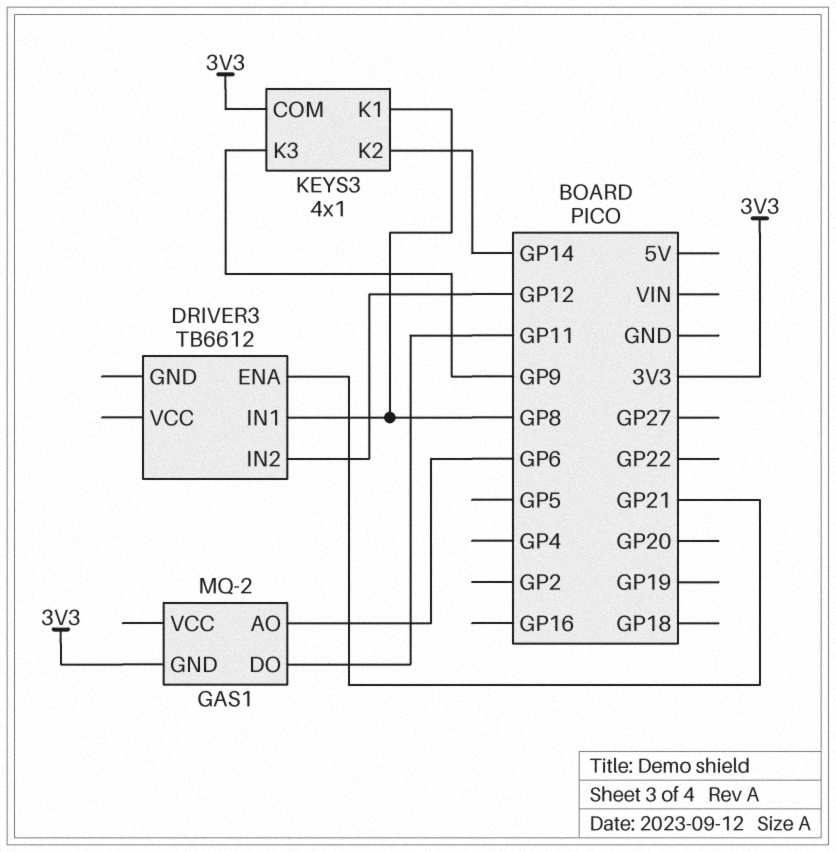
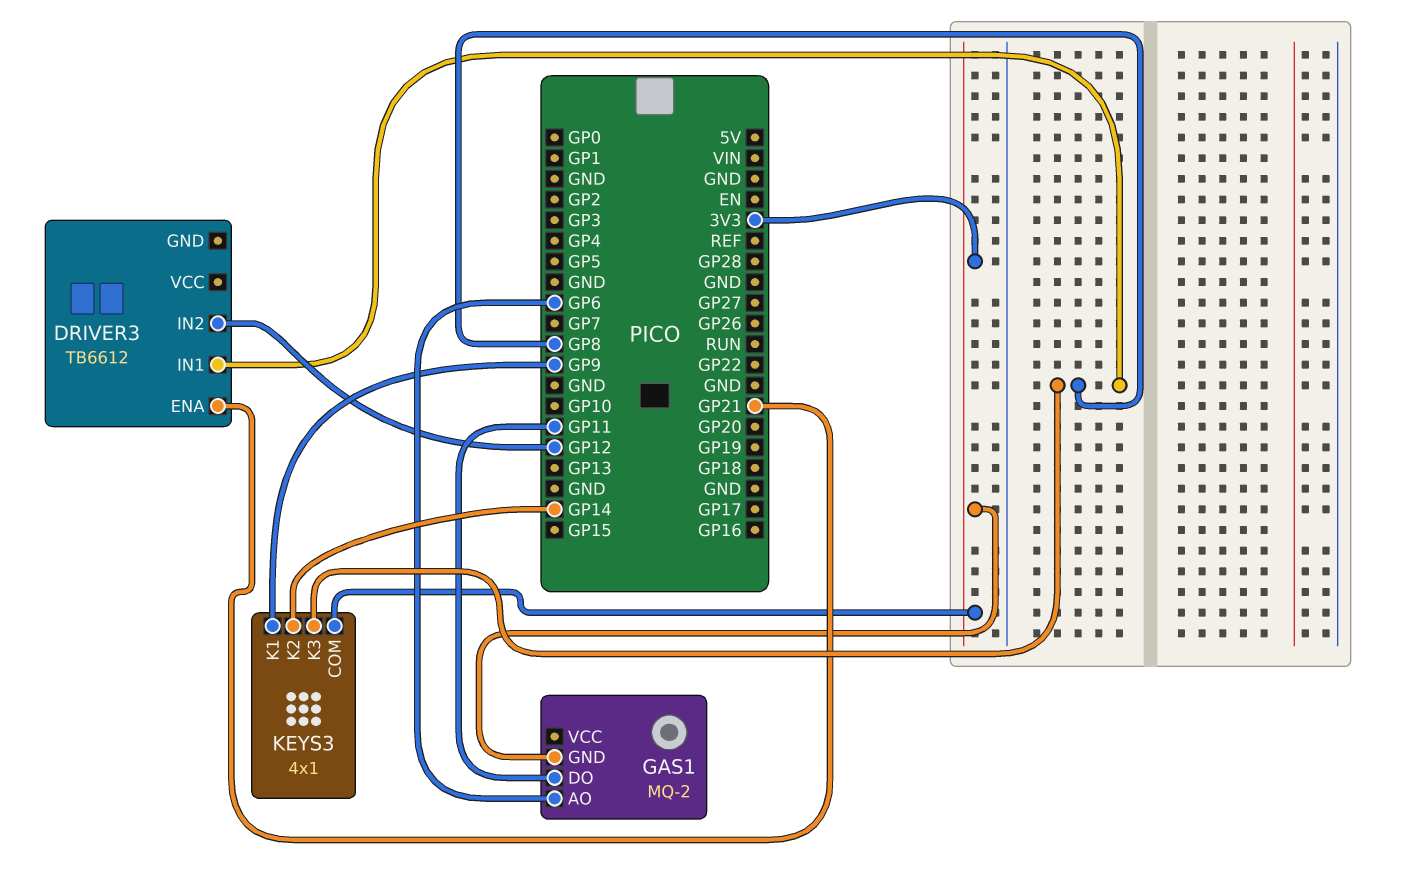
KEYS3 pin K1: GP8 -> GP9
KEYS3 pin K3: GP9 -> GP8

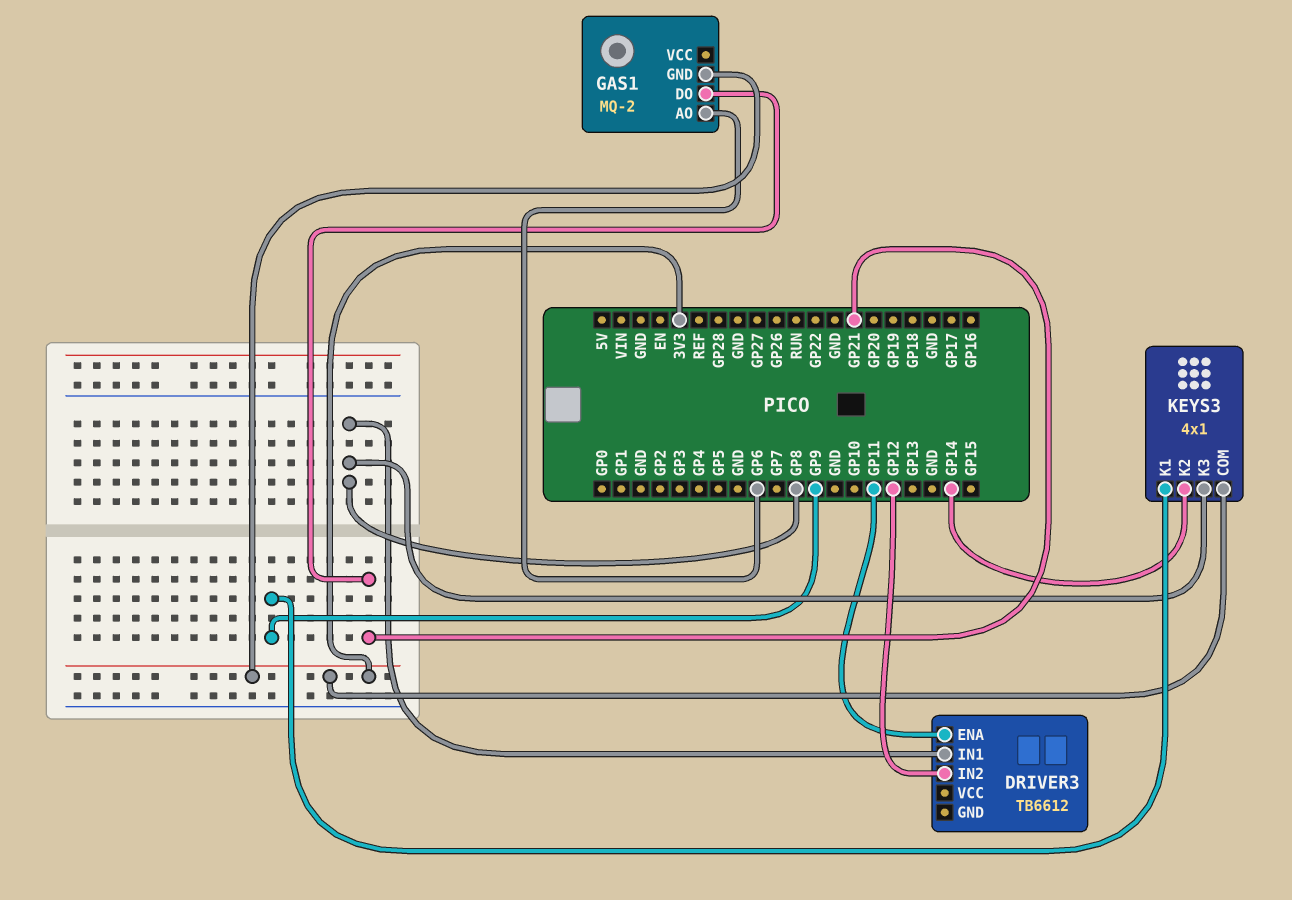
DRIVER3 pin ENA: GP21 -> GP11
GAS1 pin DO: GP11 -> GP21

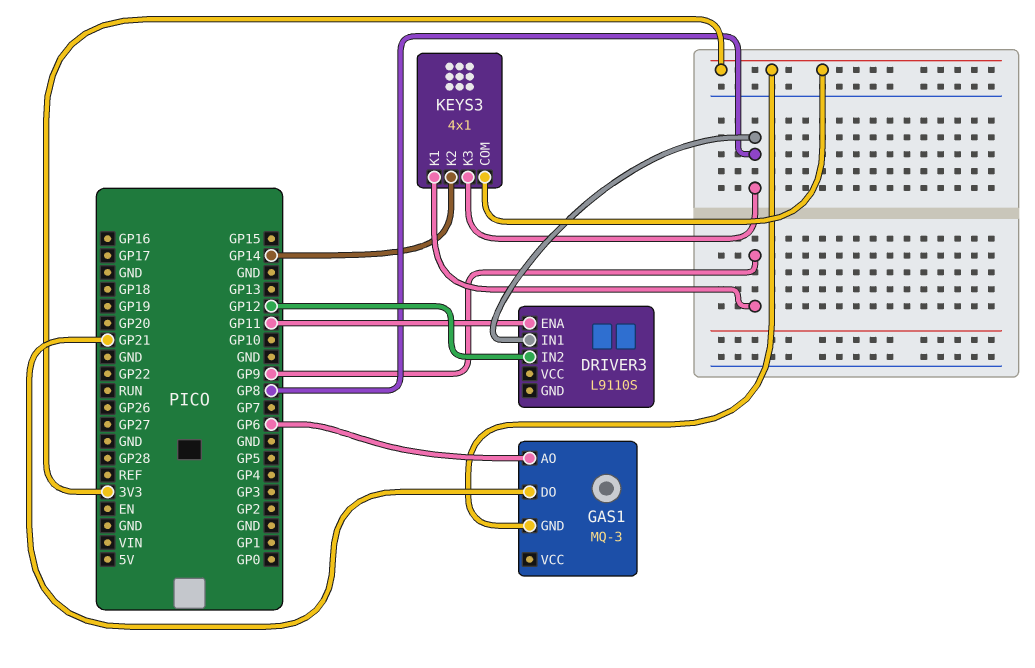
DRIVER3: TB6612 -> L9110S
GAS1: MQ-2 -> MQ-3

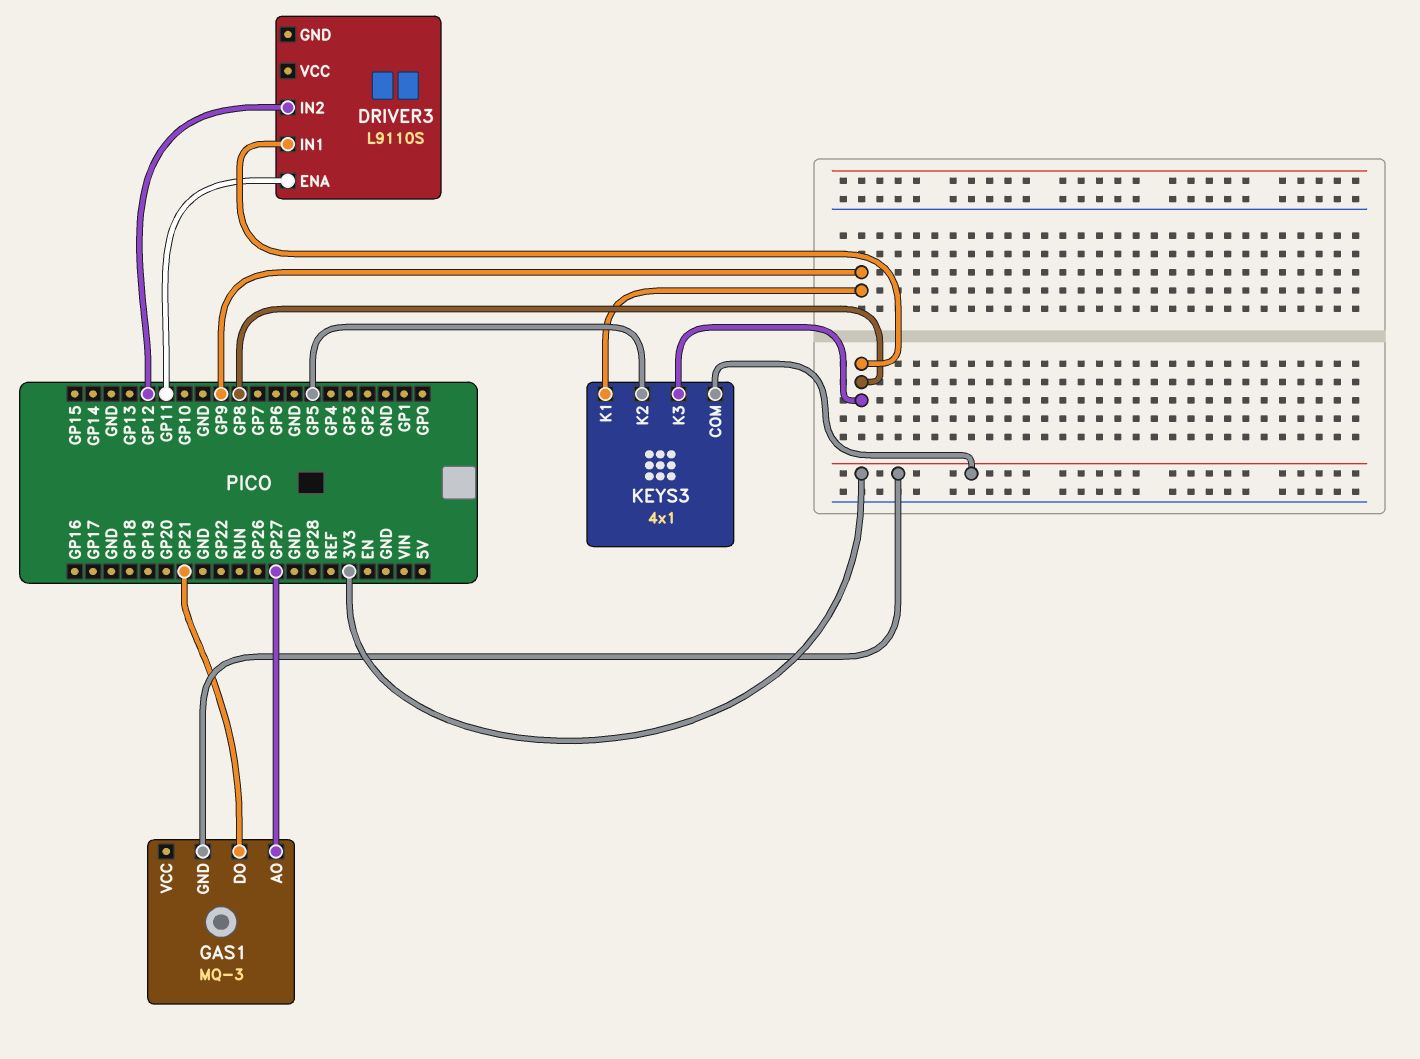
GAS1 pin AO: GP6 -> GP27
KEYS3 pin K2: GP14 -> GP5

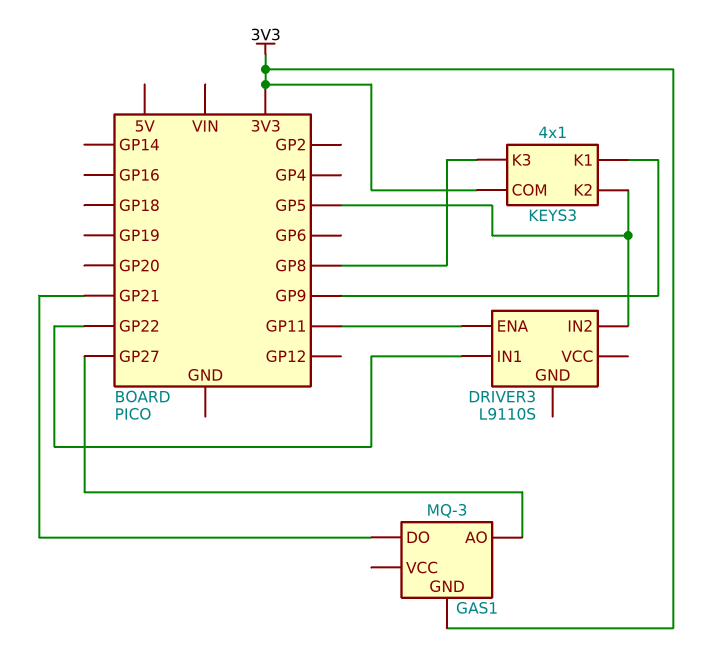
DRIVER3 pin IN1: GP8 -> GP22
DRIVER3 pin IN2: GP12 -> GP5

